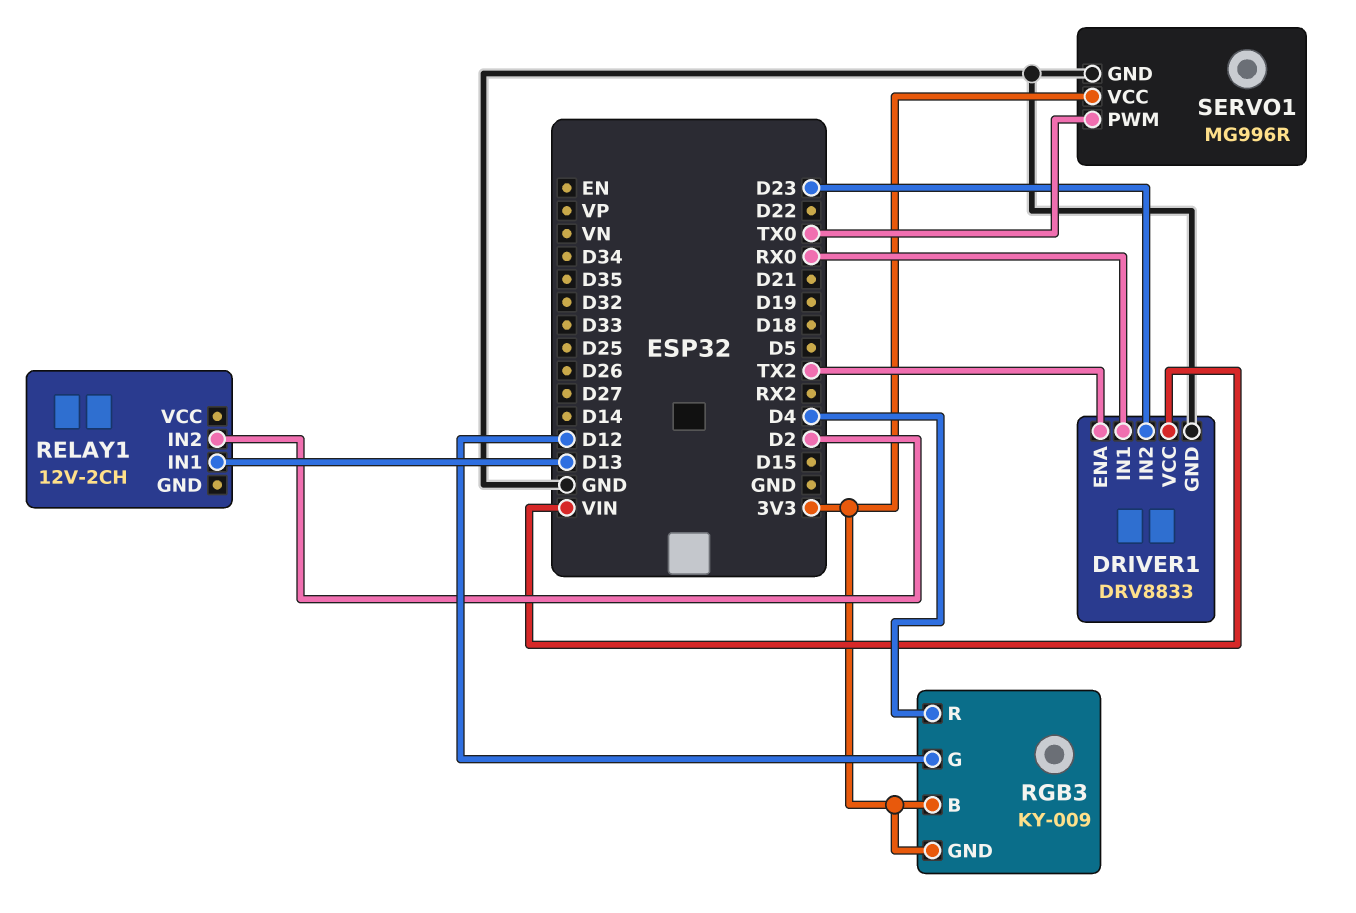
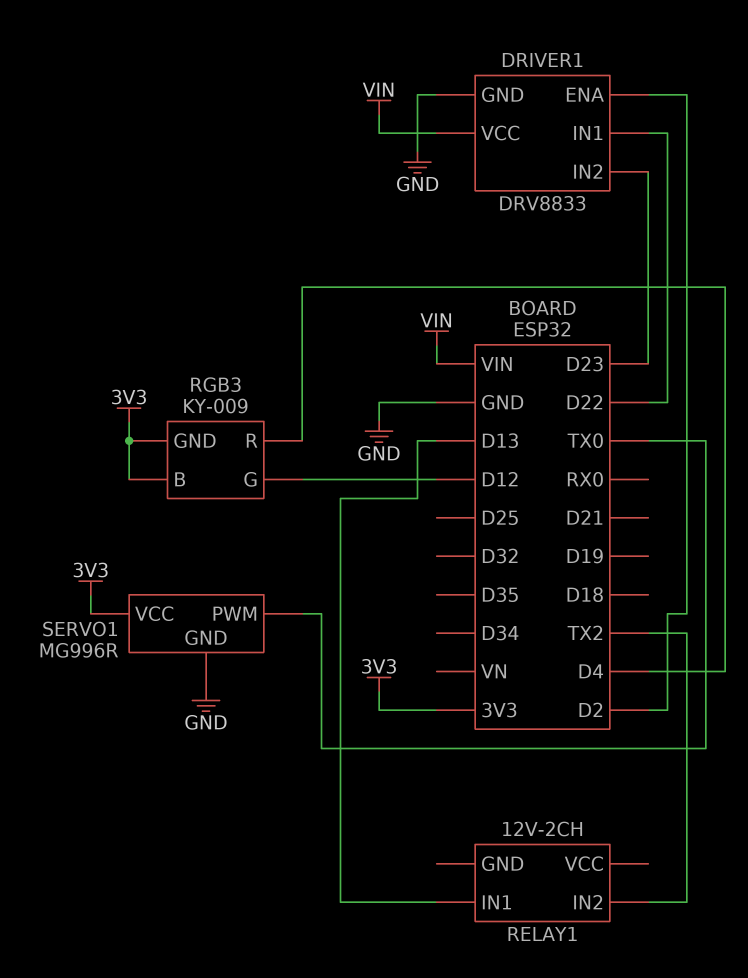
DRIVER1 pin ENA: TX2 -> D2
DRIVER1 pin IN1: RX0 -> D22
RELAY1 pin IN2: D2 -> TX2

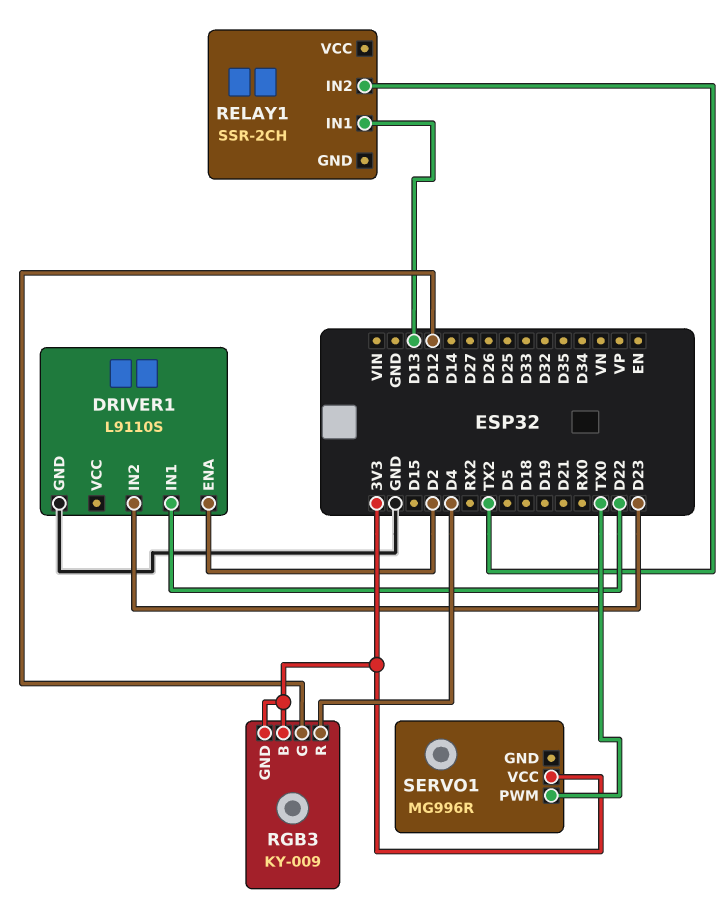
DRIVER1: DRV8833 -> L9110S
DRIVER1 pin VCC: VIN -> none
RELAY1: 12V-2CH -> SSR-2CH
SERVO1 pin GND: GND -> none

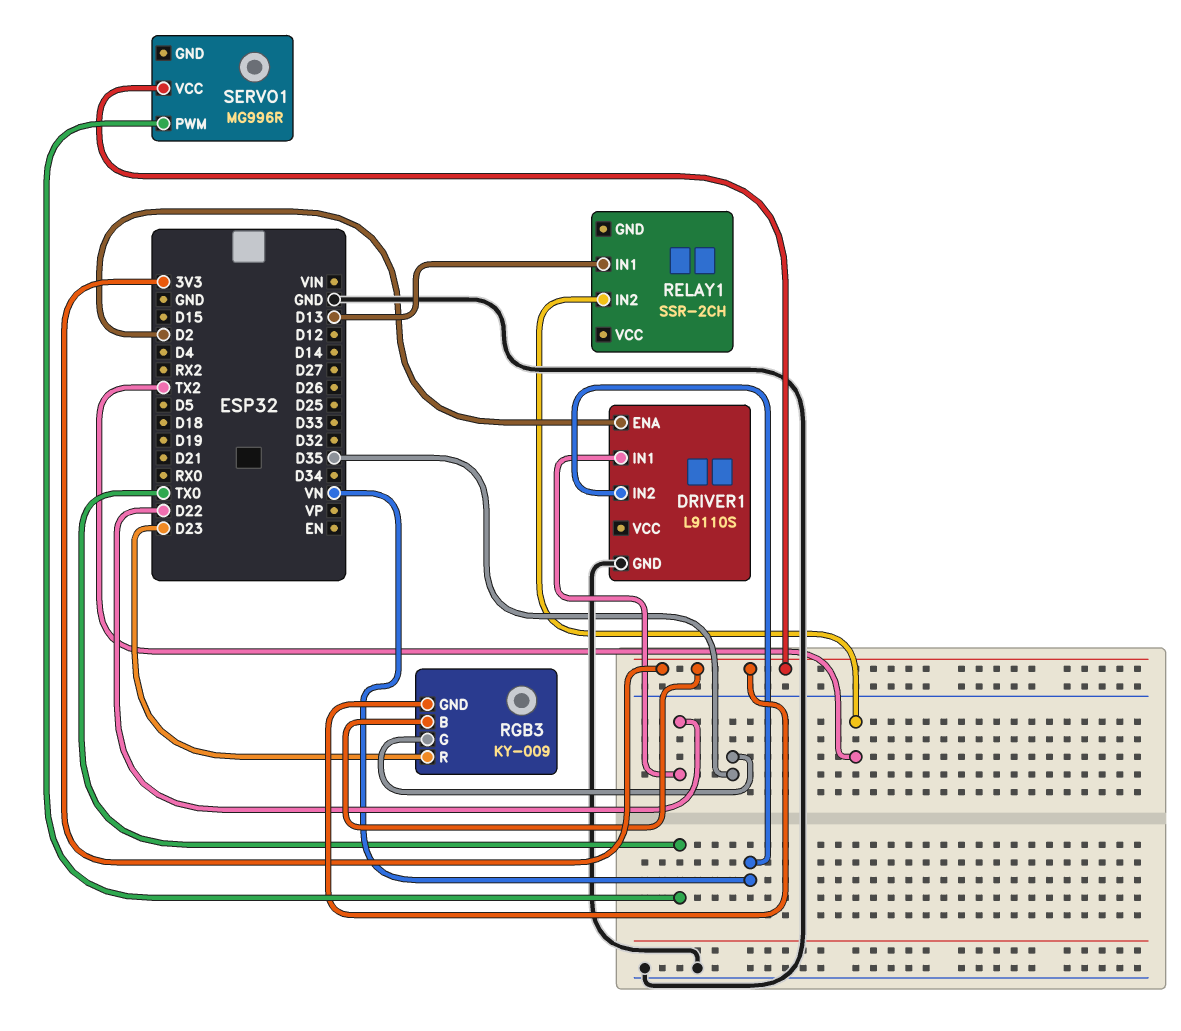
DRIVER1 pin IN2: D23 -> VN
RGB3 pin G: D12 -> D35
RGB3 pin R: D4 -> D23

